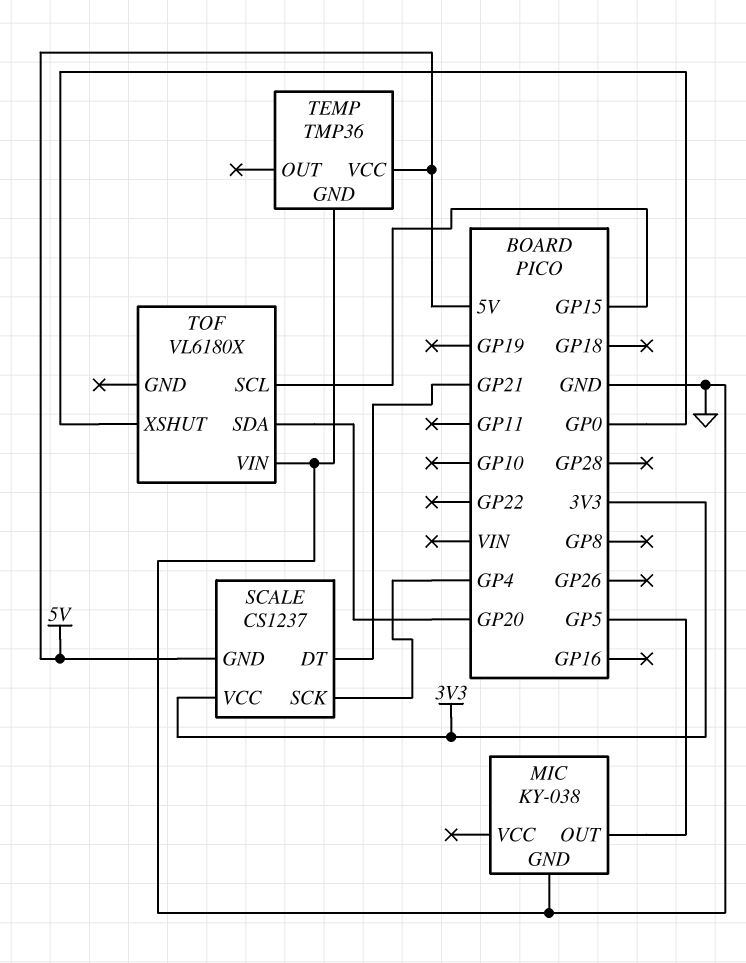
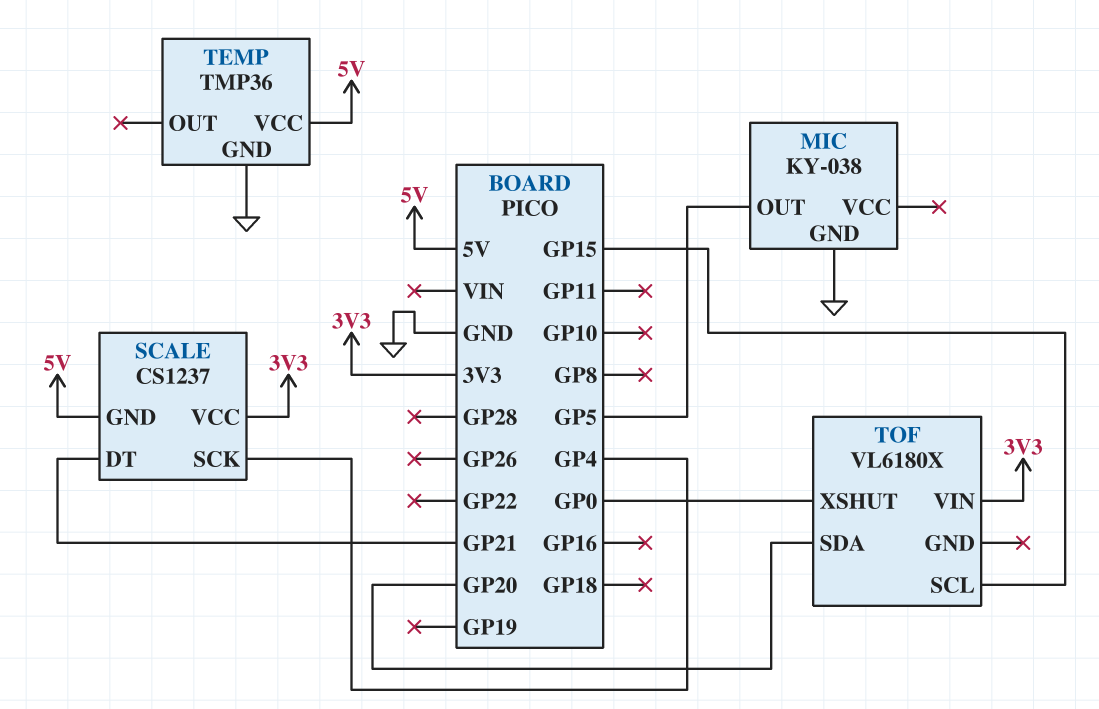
TOF pin VIN: GND -> 3V3

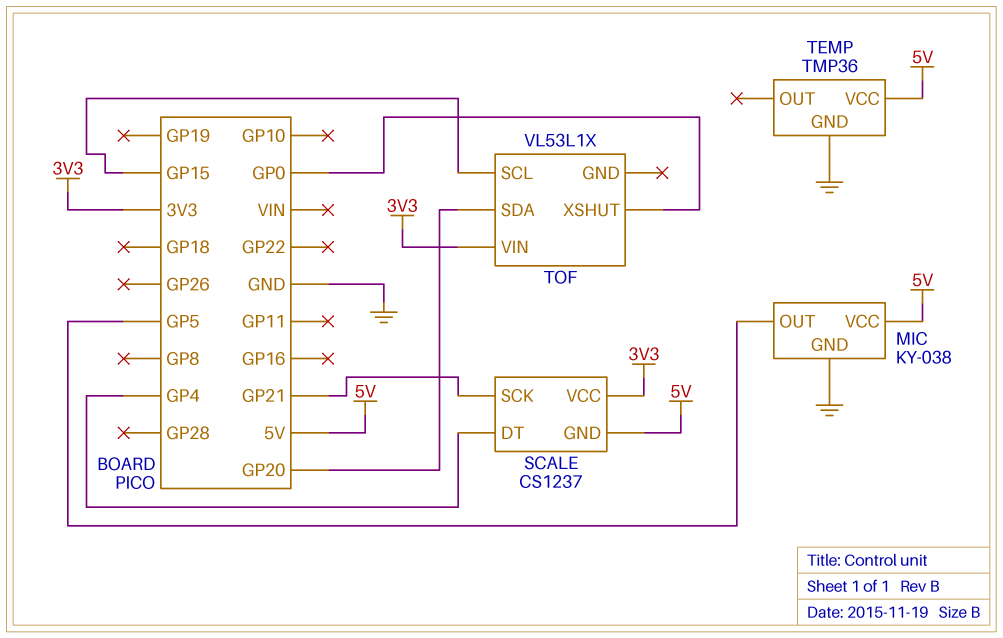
MIC pin VCC: none -> 5V
SCALE pin DT: GP21 -> GP4
SCALE pin SCK: GP4 -> GP21
TOF: VL6180X -> VL53L1X

